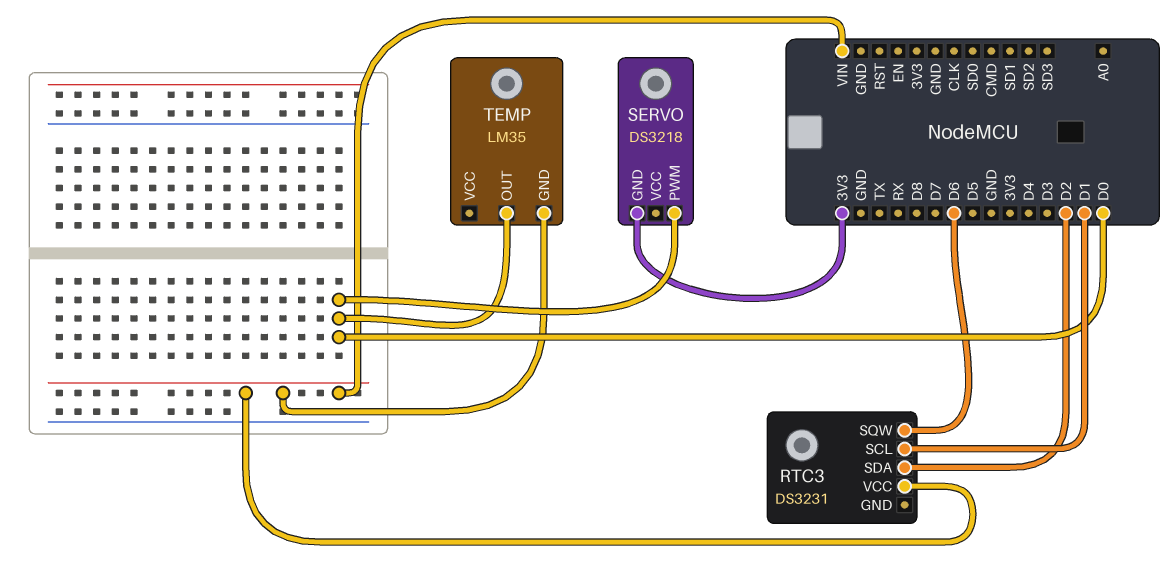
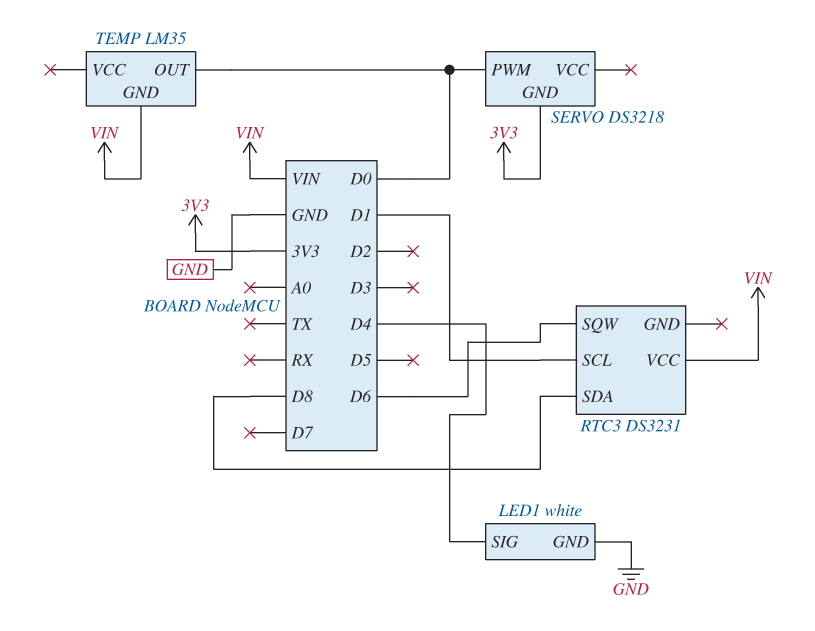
LED1: none -> white
LED1 pin GND: none -> GND
LED1 pin SIG: none -> D4
RTC3 pin SDA: D2 -> D8

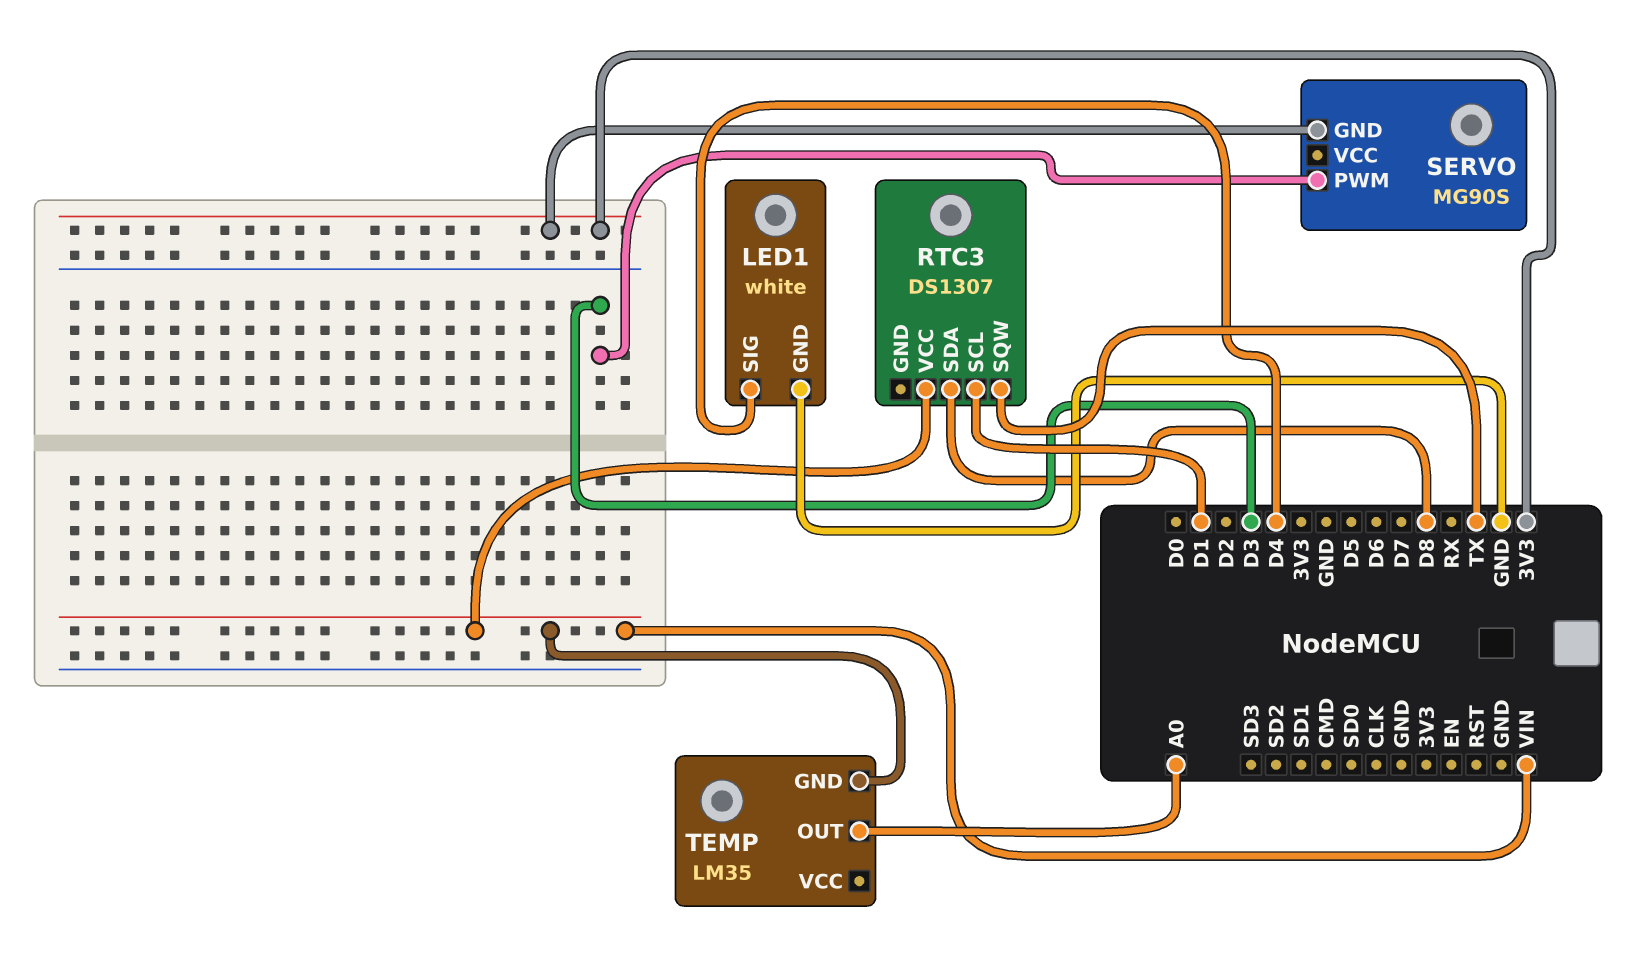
RTC3: DS3231 -> DS1307
RTC3 pin SQW: D6 -> TX
SERVO: DS3218 -> MG90S
SERVO pin PWM: D0 -> D3
TEMP pin OUT: D0 -> A0

